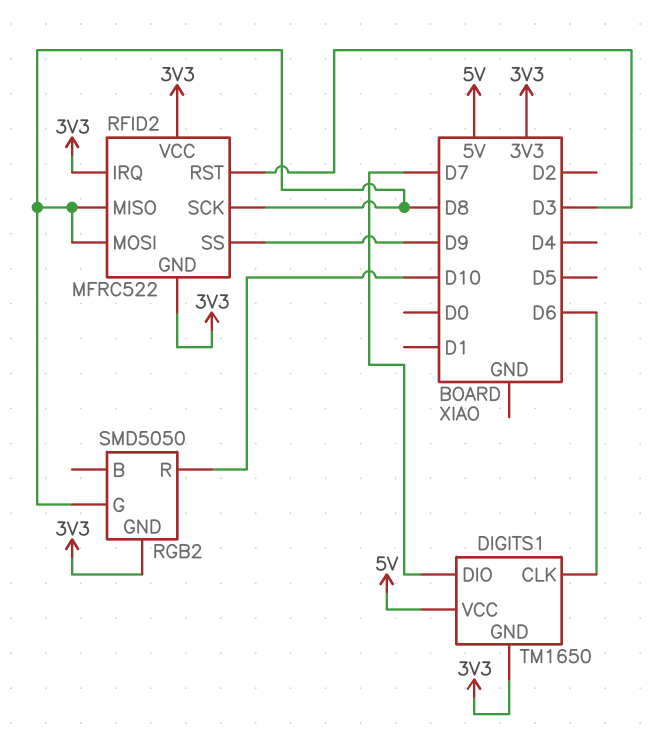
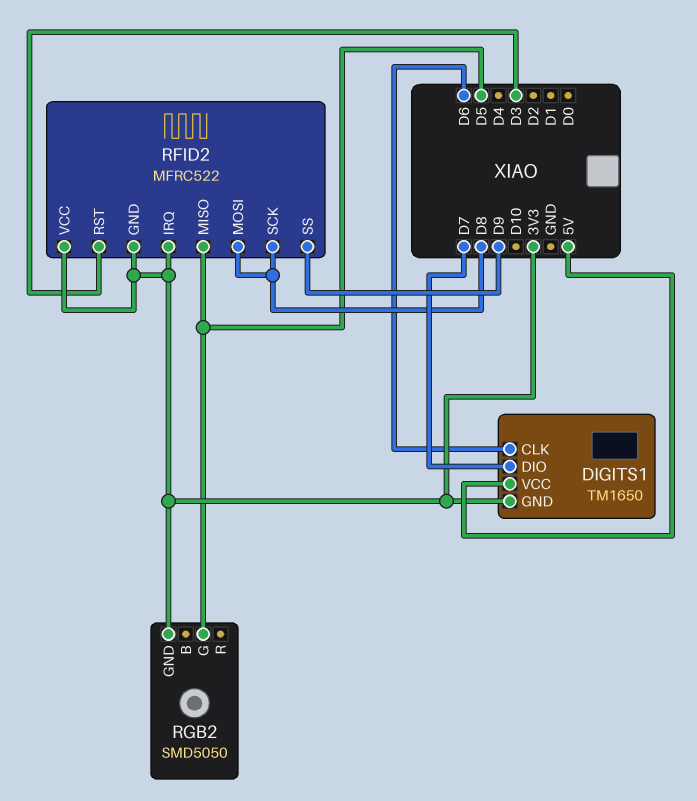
RFID2 pin MISO: D8 -> D5
RGB2 pin G: D8 -> D5
RGB2 pin R: D10 -> none

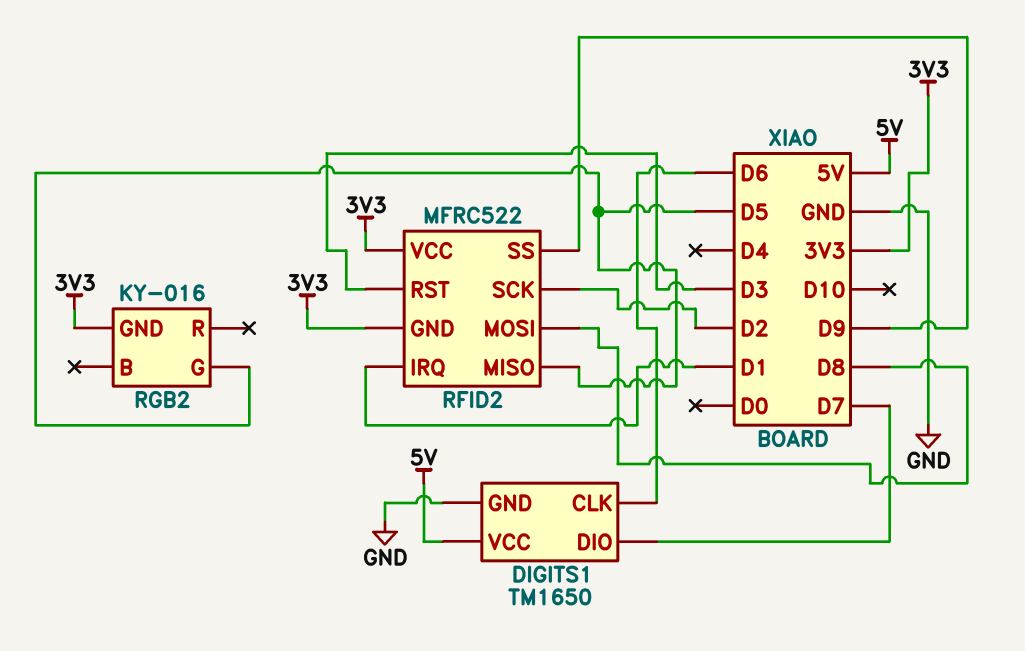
DIGITS1 pin GND: 3V3 -> GND
RFID2 pin IRQ: 3V3 -> D1
RFID2 pin SCK: D8 -> D2
RGB2: SMD5050 -> KY-016

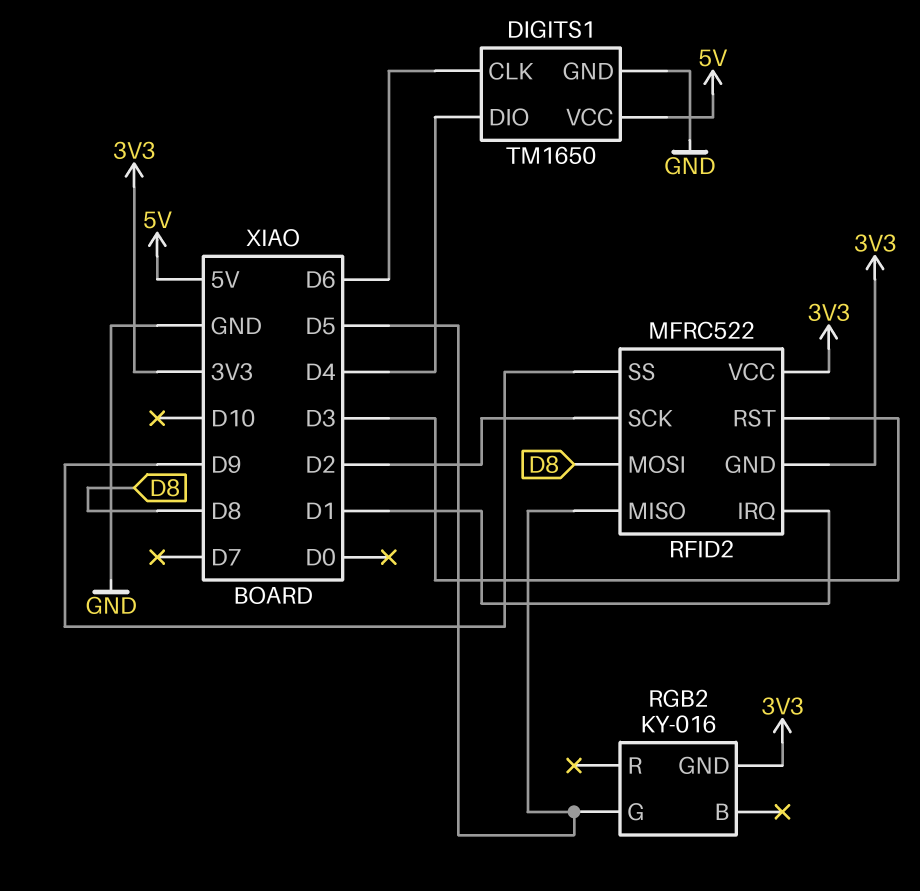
DIGITS1 pin DIO: D7 -> D4

